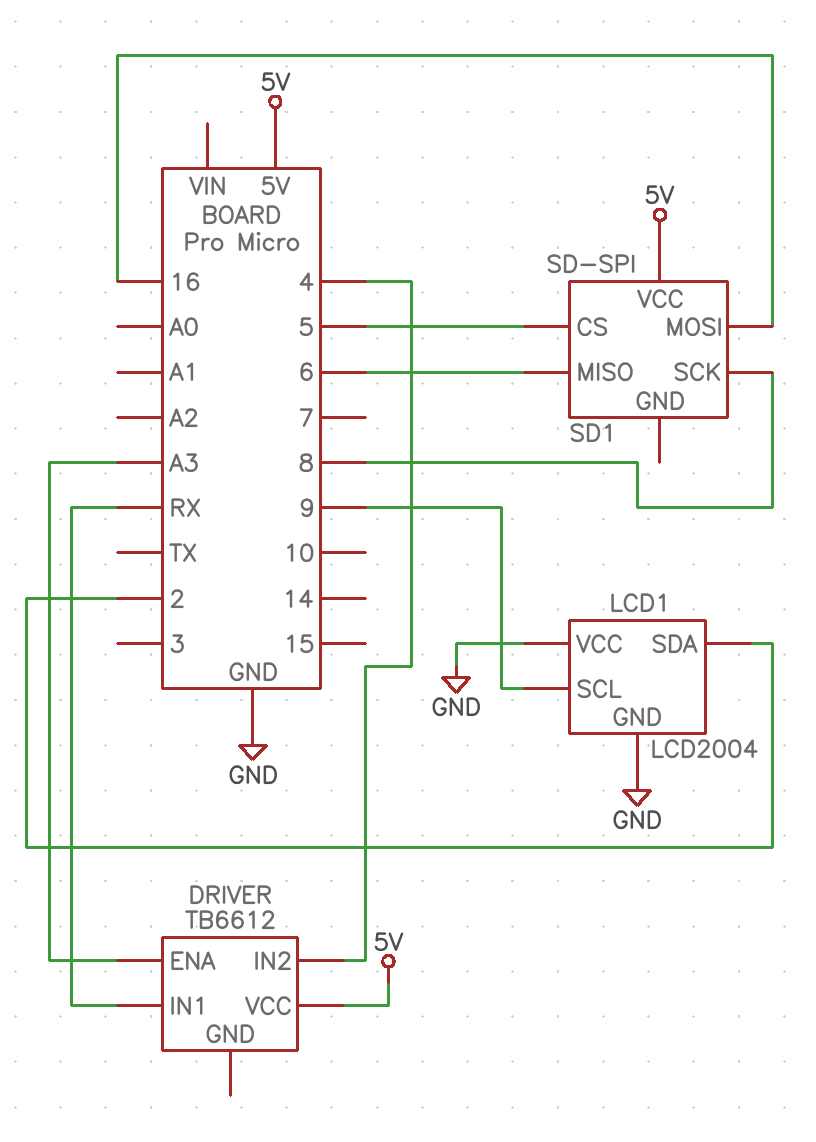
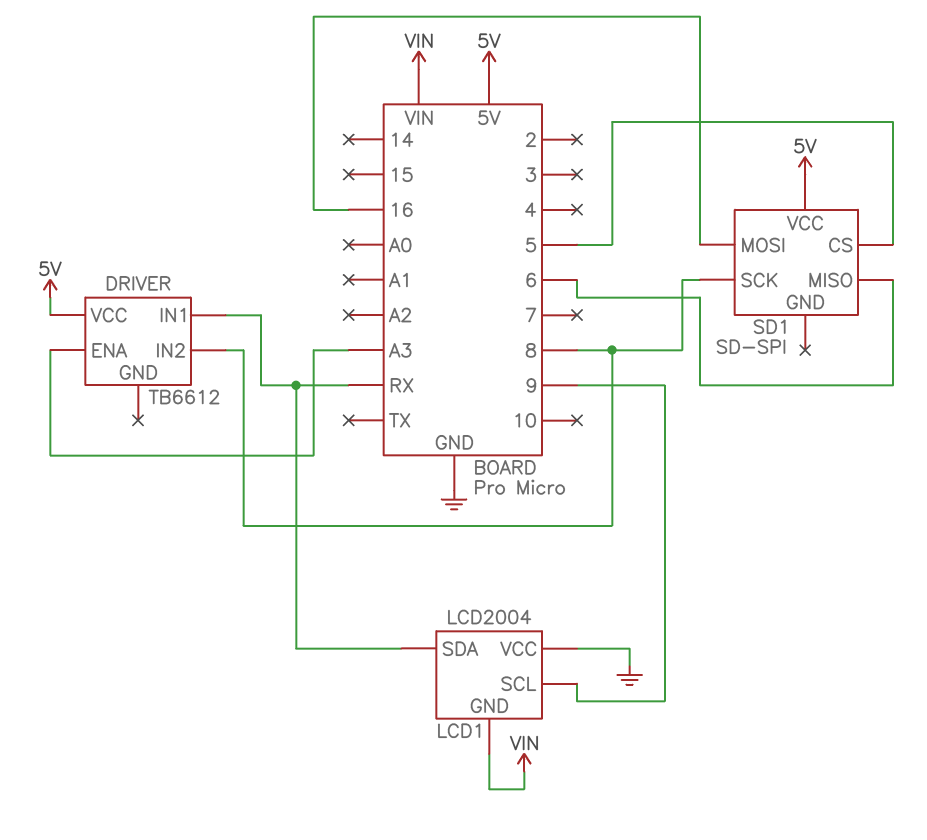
DRIVER pin IN2: 4 -> 8
LCD1 pin GND: GND -> VIN
LCD1 pin SDA: 2 -> RX

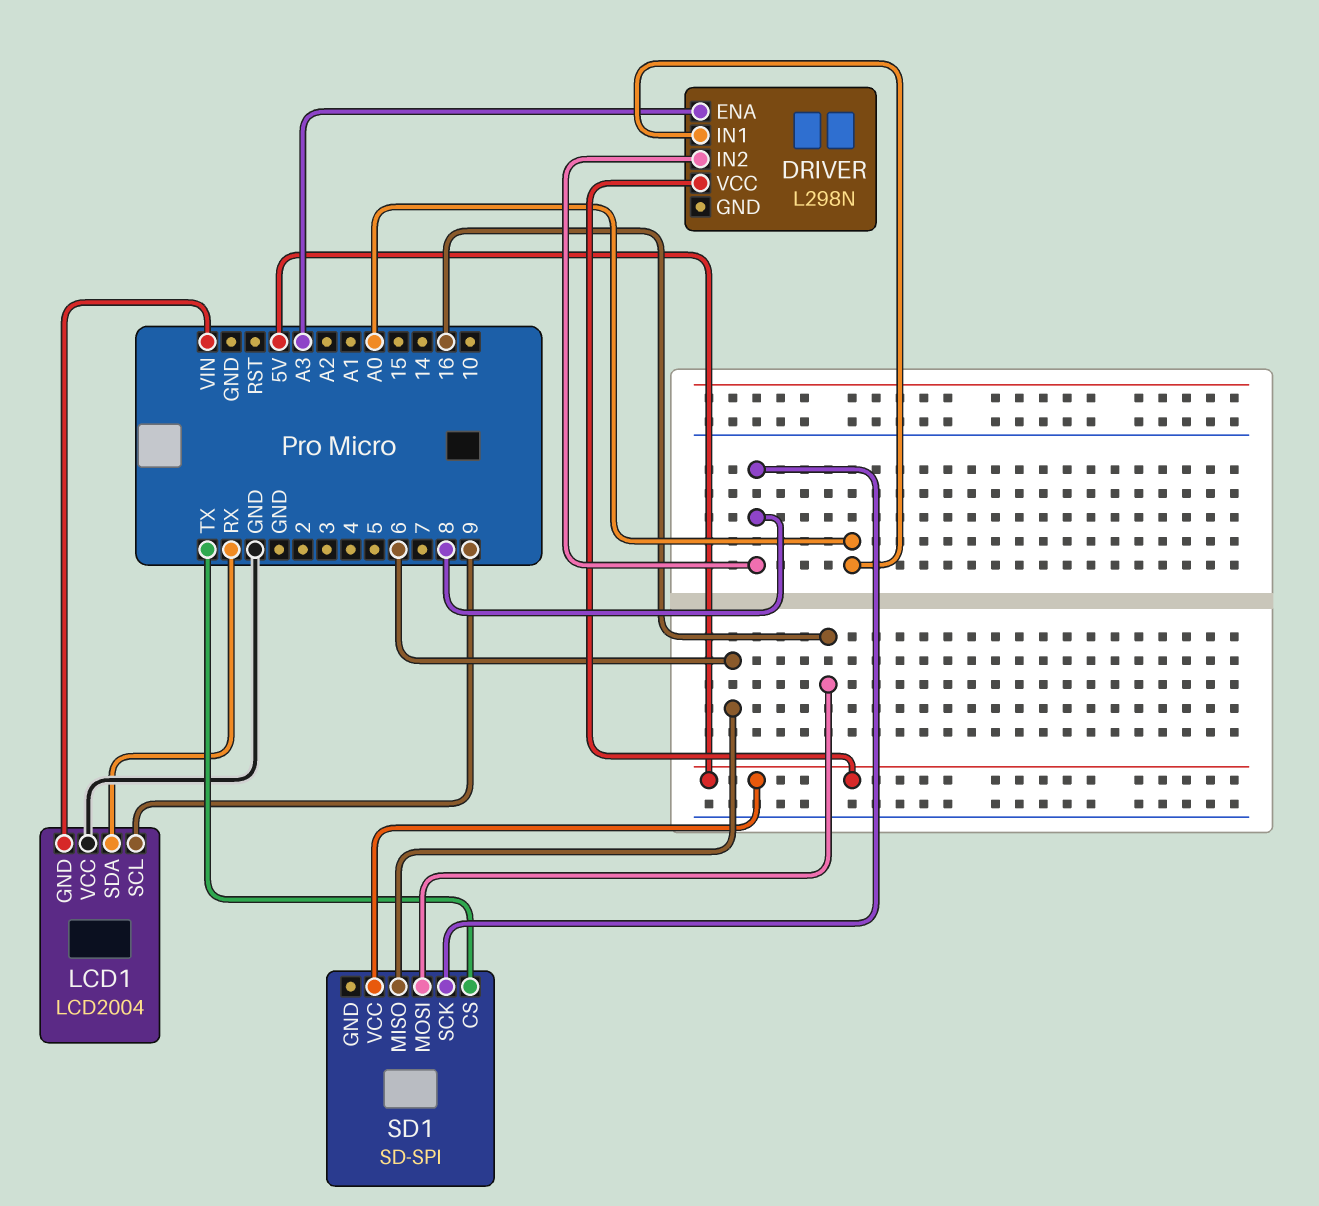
DRIVER: TB6612 -> L298N
DRIVER pin IN1: RX -> A0
SD1 pin CS: 5 -> TX

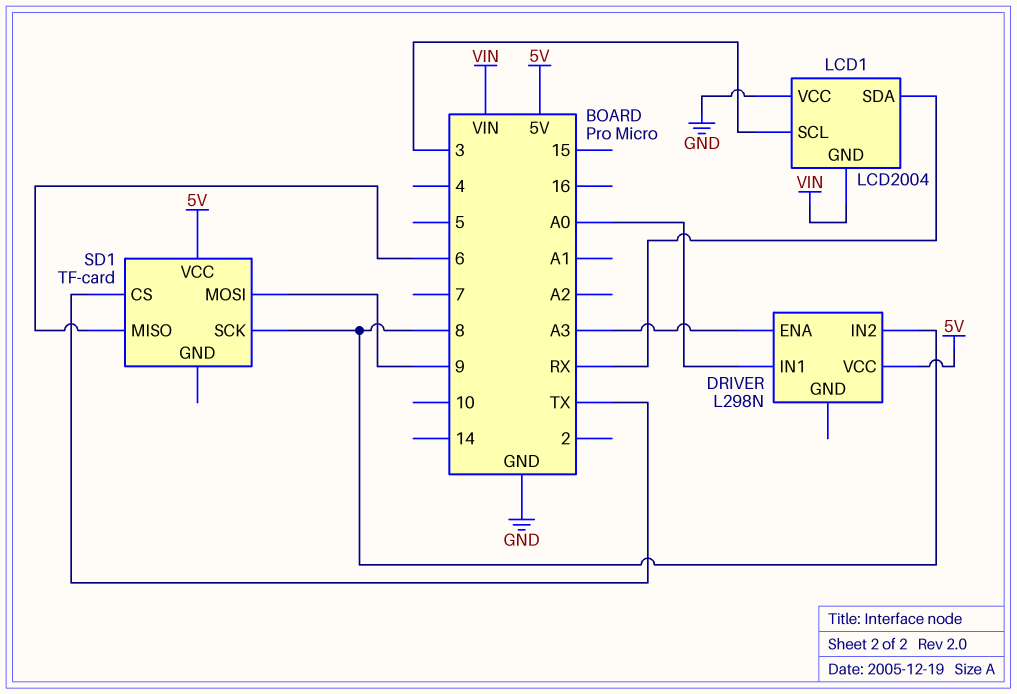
LCD1 pin SCL: 9 -> 3
SD1: SD-SPI -> TF-card
SD1 pin MOSI: 16 -> 9

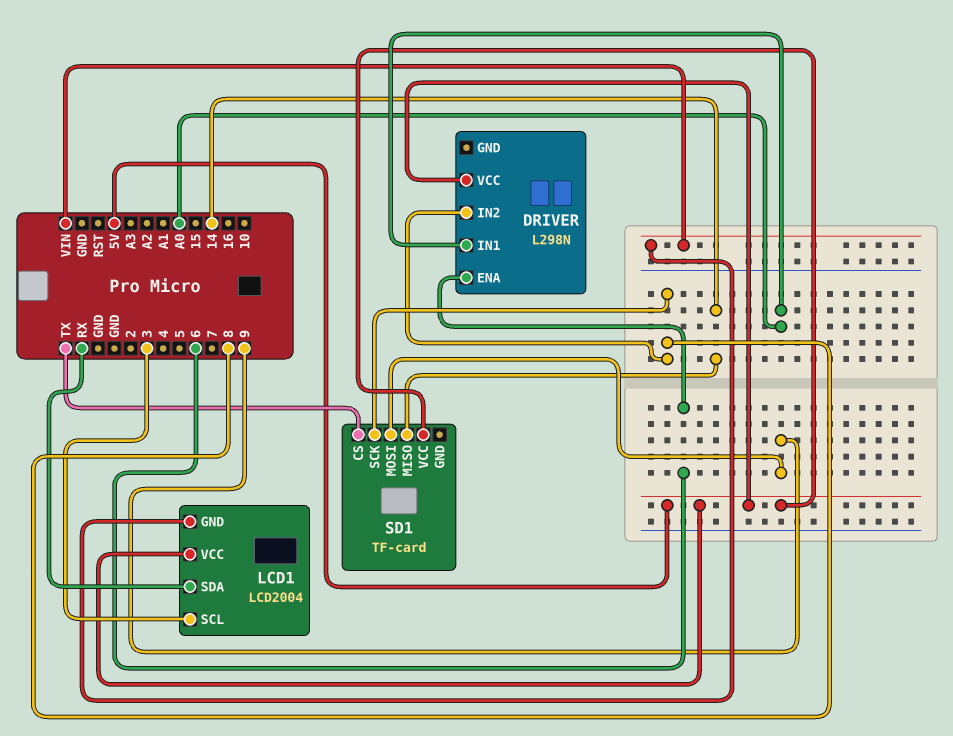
DRIVER pin ENA: A3 -> 6
LCD1 pin VCC: GND -> 5V
SD1 pin MISO: 6 -> 14

